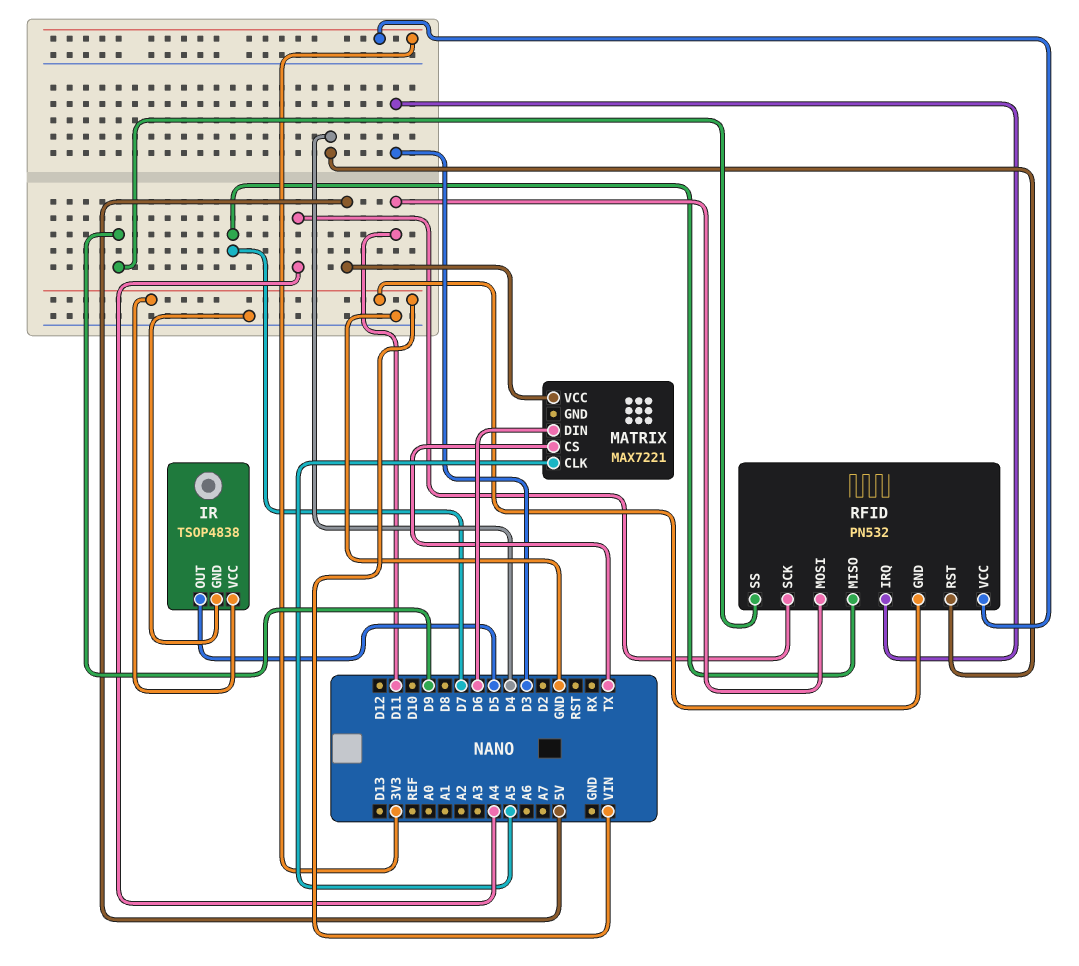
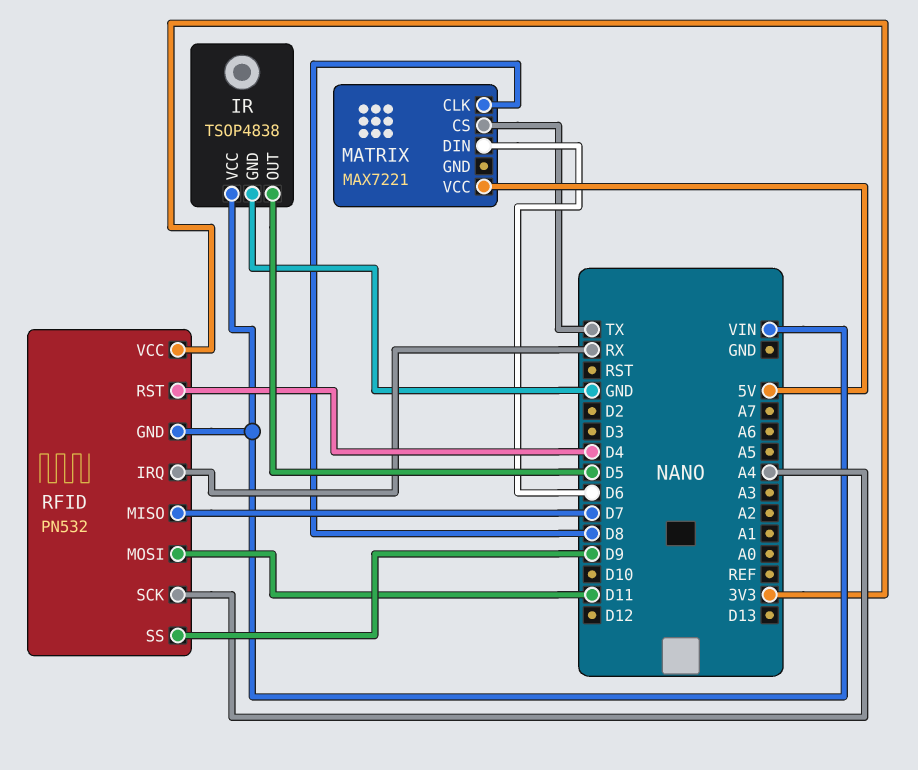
MATRIX pin CLK: A5 -> D8
RFID pin IRQ: D3 -> RX

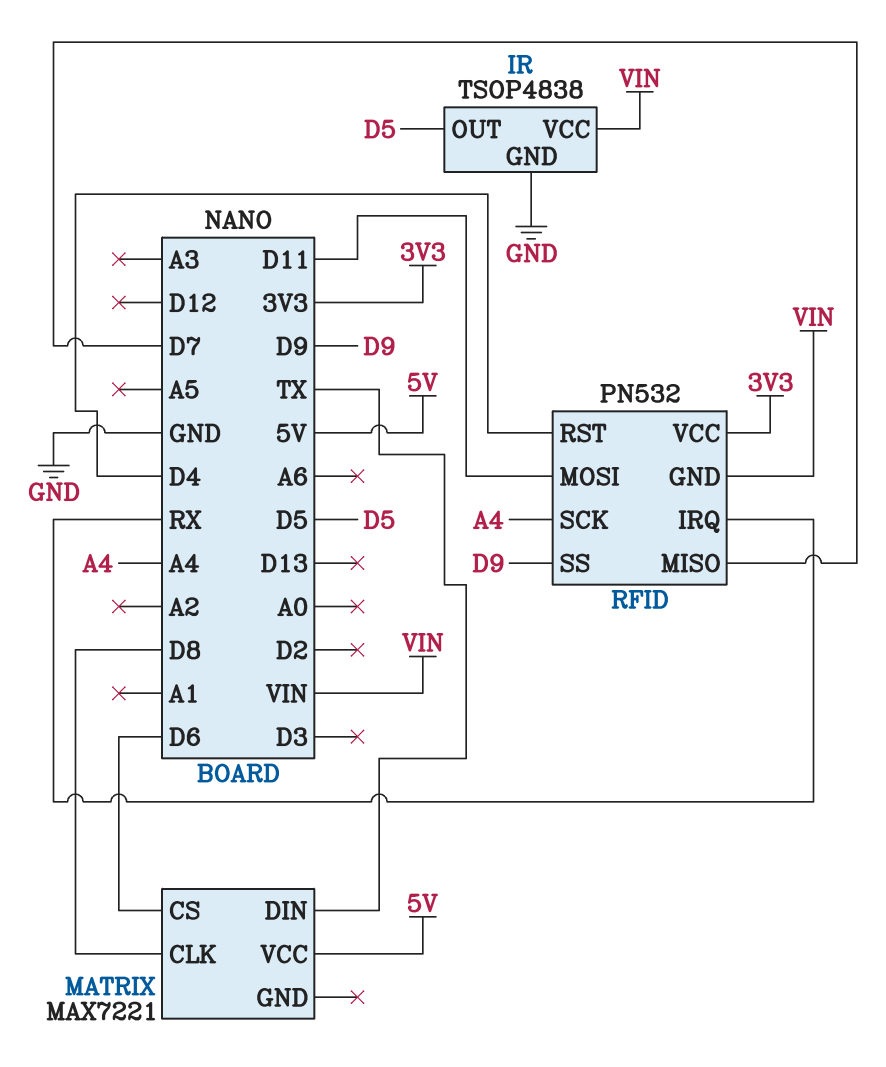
MATRIX pin CS: TX -> D6
MATRIX pin DIN: D6 -> TX

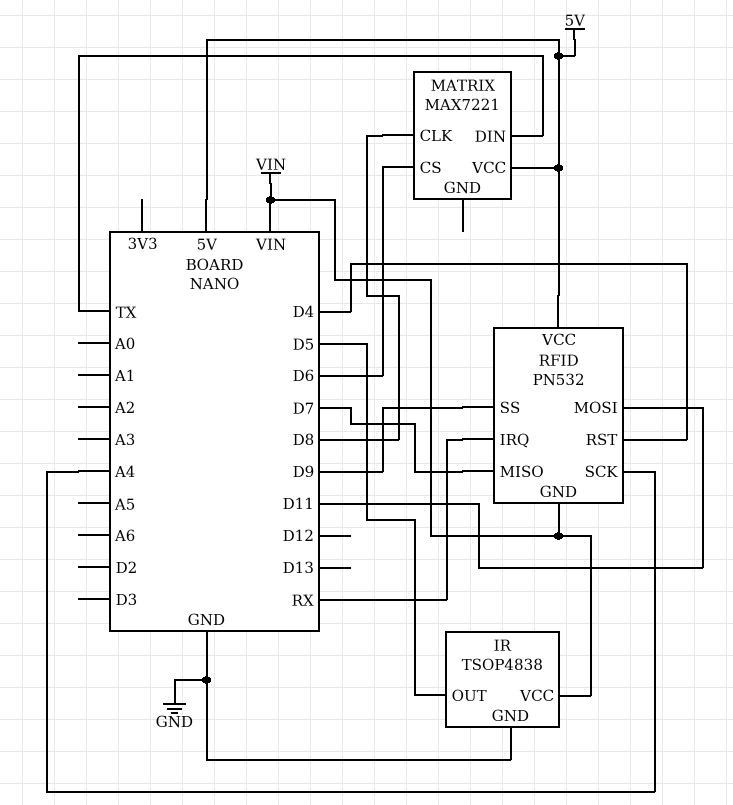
RFID pin VCC: 3V3 -> 5V

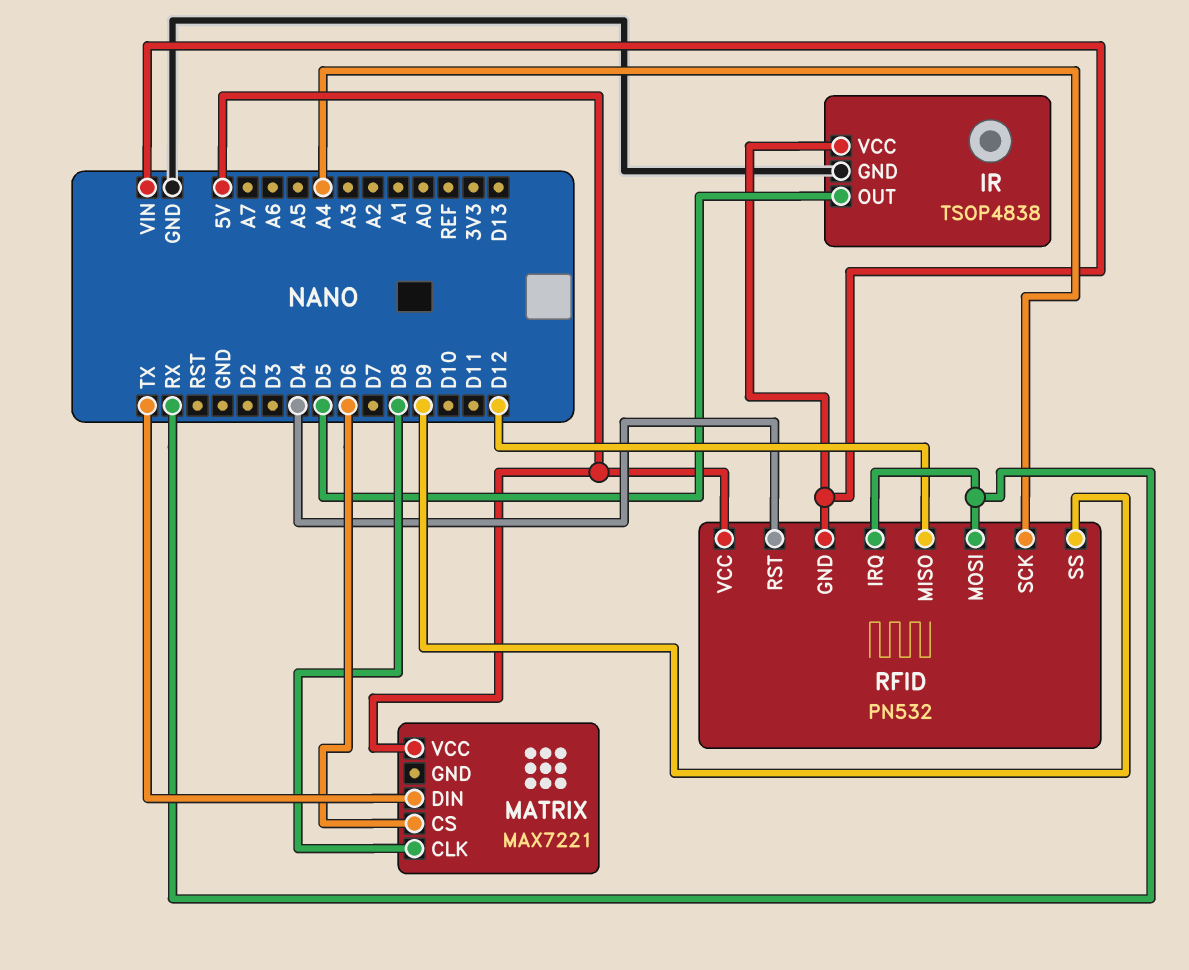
RFID pin MISO: D7 -> D12
RFID pin MOSI: D11 -> RX

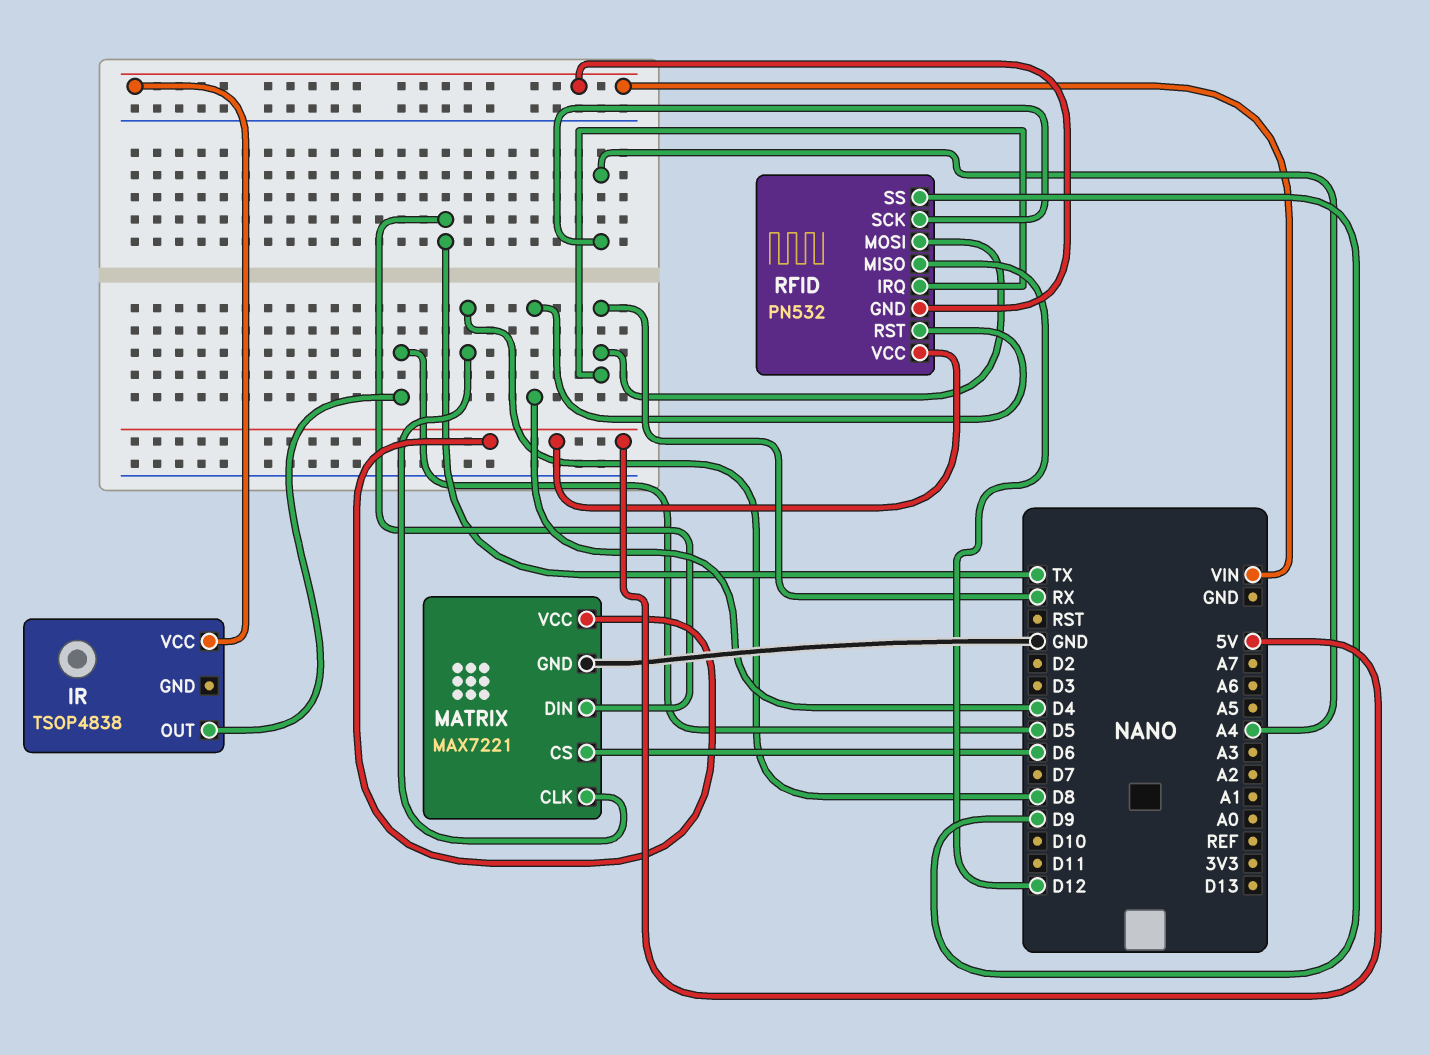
IR pin GND: GND -> none
MATRIX pin GND: none -> GND

